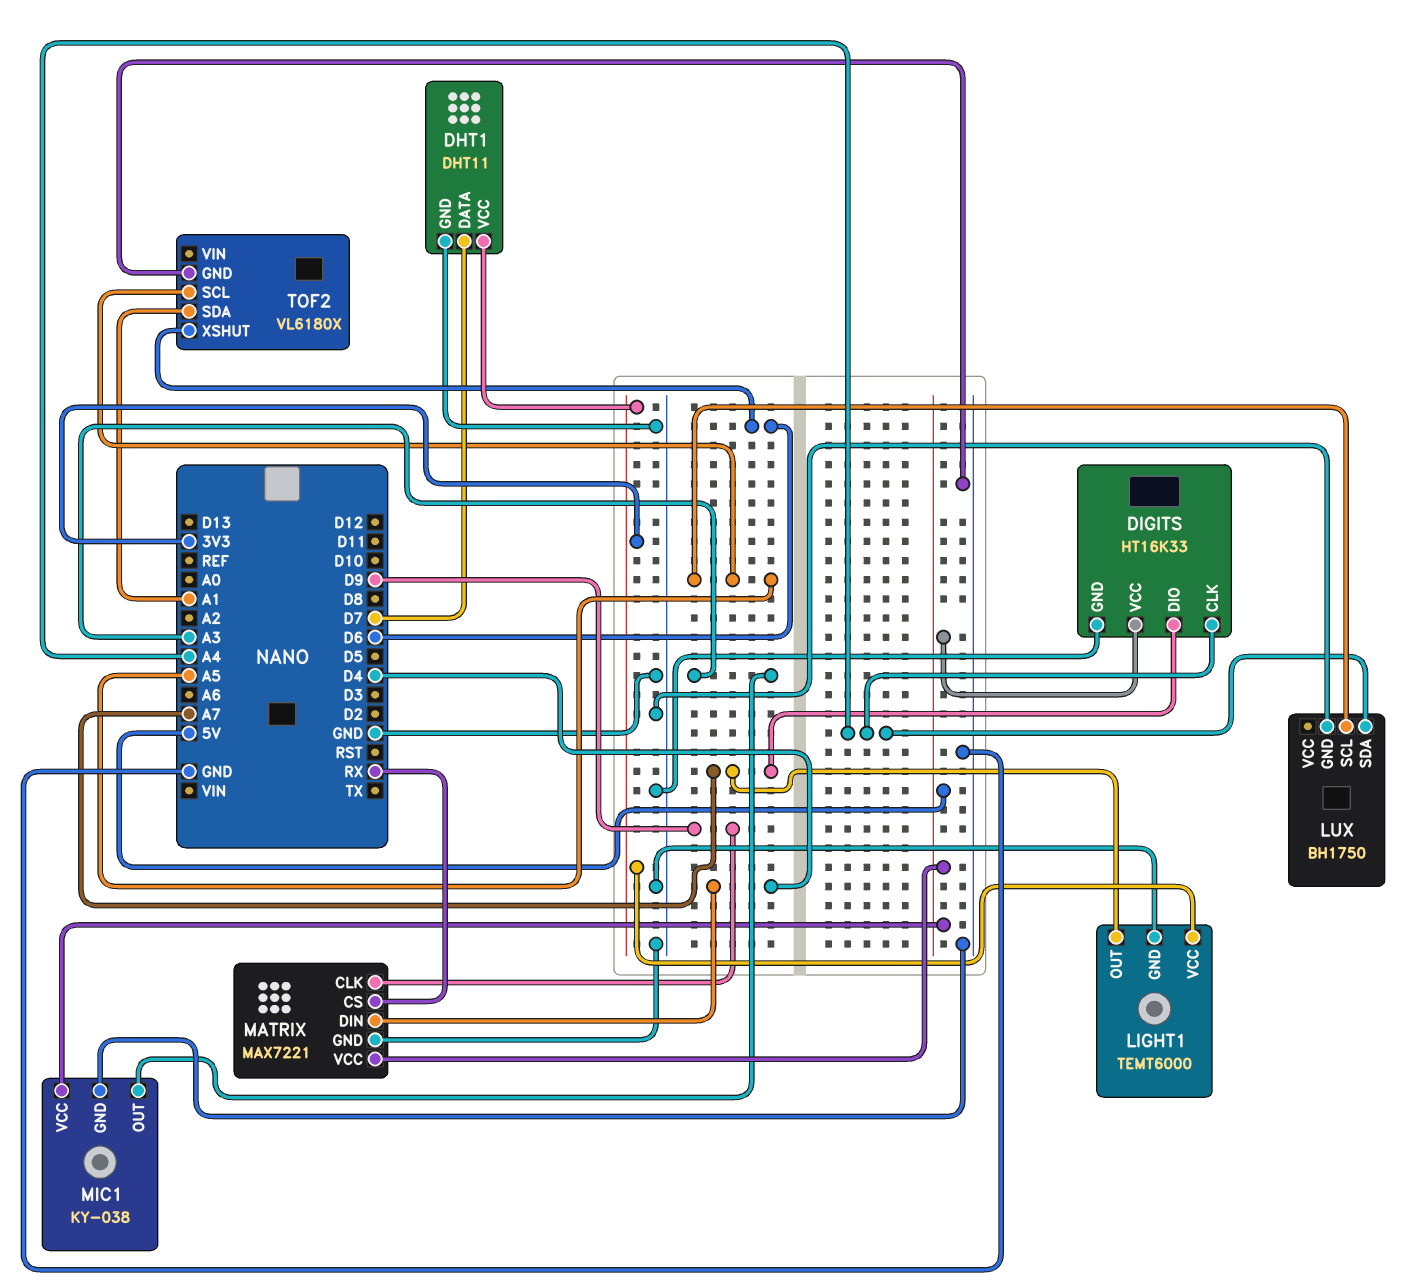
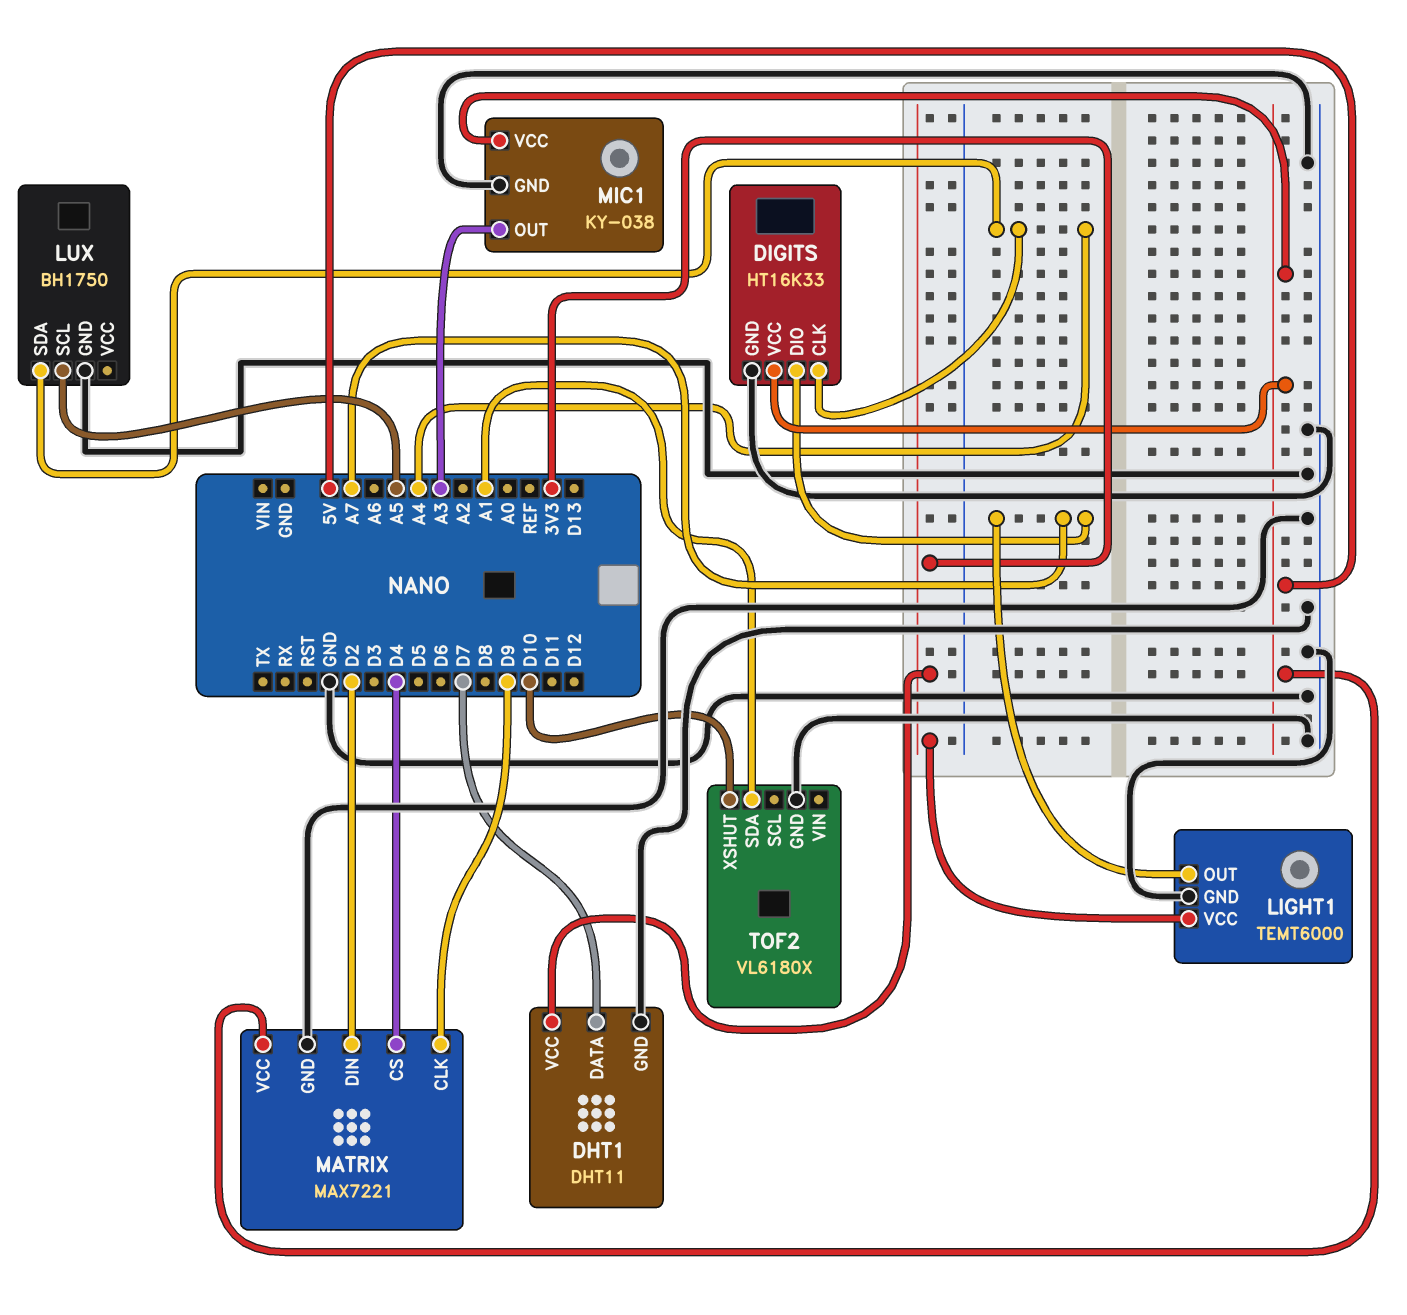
MATRIX pin CS: RX -> D4
MATRIX pin DIN: D4 -> D2
TOF2 pin SCL: A5 -> none
TOF2 pin XSHUT: D6 -> D10

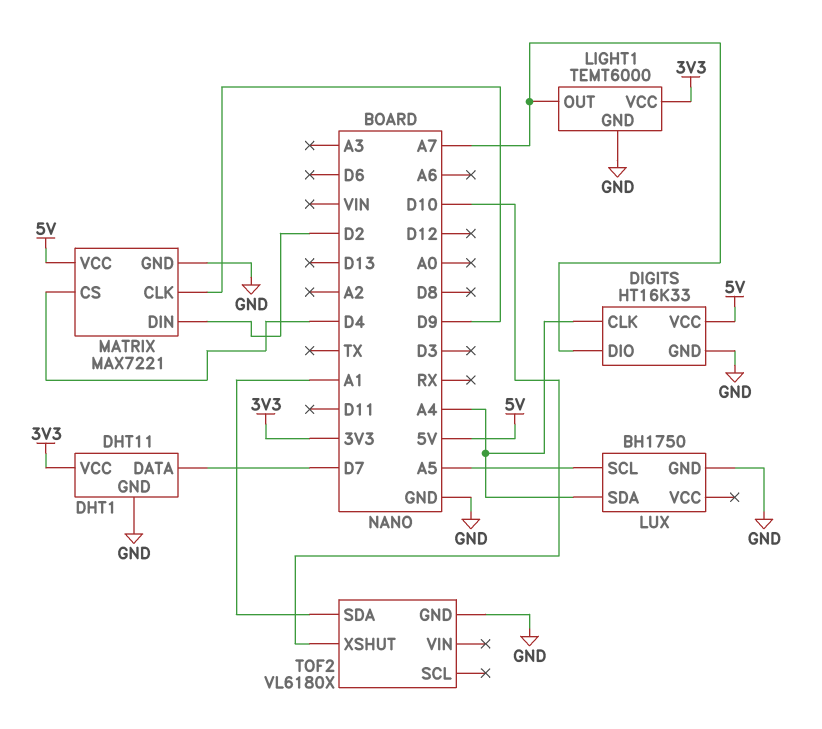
MIC1: KY-038 -> none
MIC1 pin GND: GND -> none
MIC1 pin OUT: A3 -> none
MIC1 pin VCC: 5V -> none

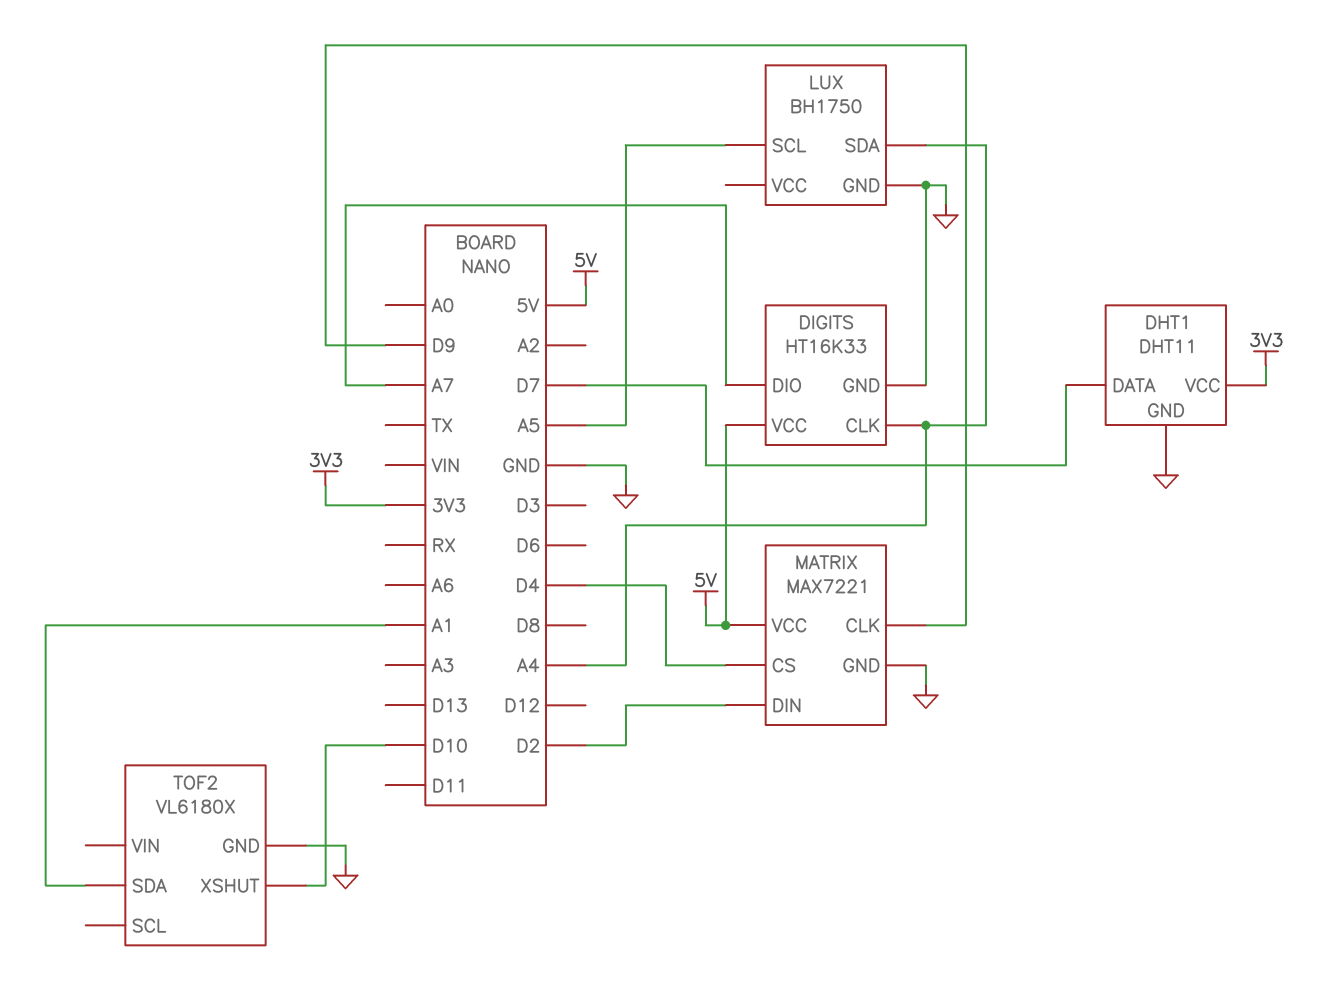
LIGHT1: TEMT6000 -> none
LIGHT1 pin GND: GND -> none
LIGHT1 pin OUT: A7 -> none
LIGHT1 pin VCC: 3V3 -> none

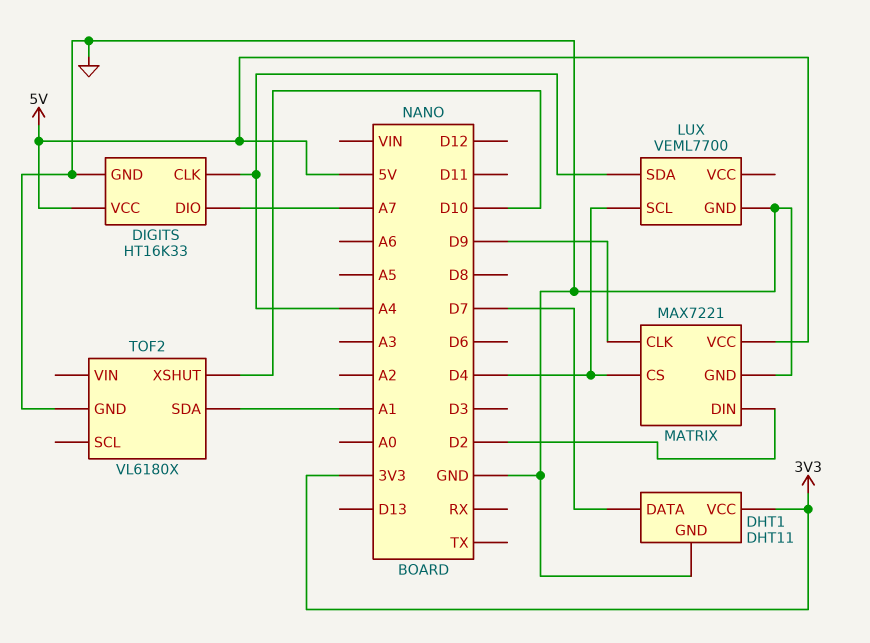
LUX: BH1750 -> VEML7700
LUX pin SCL: A5 -> D4

